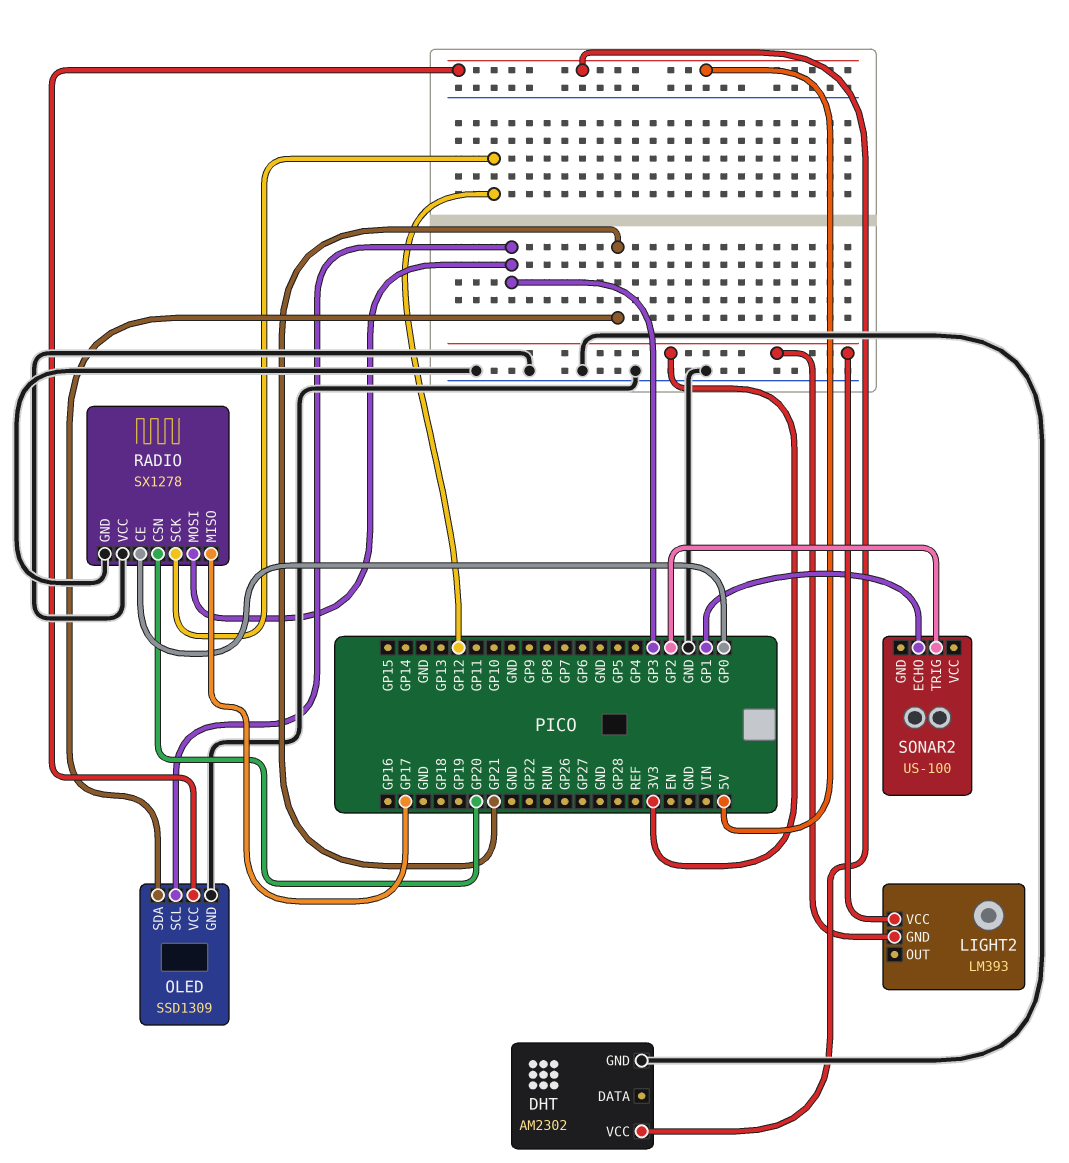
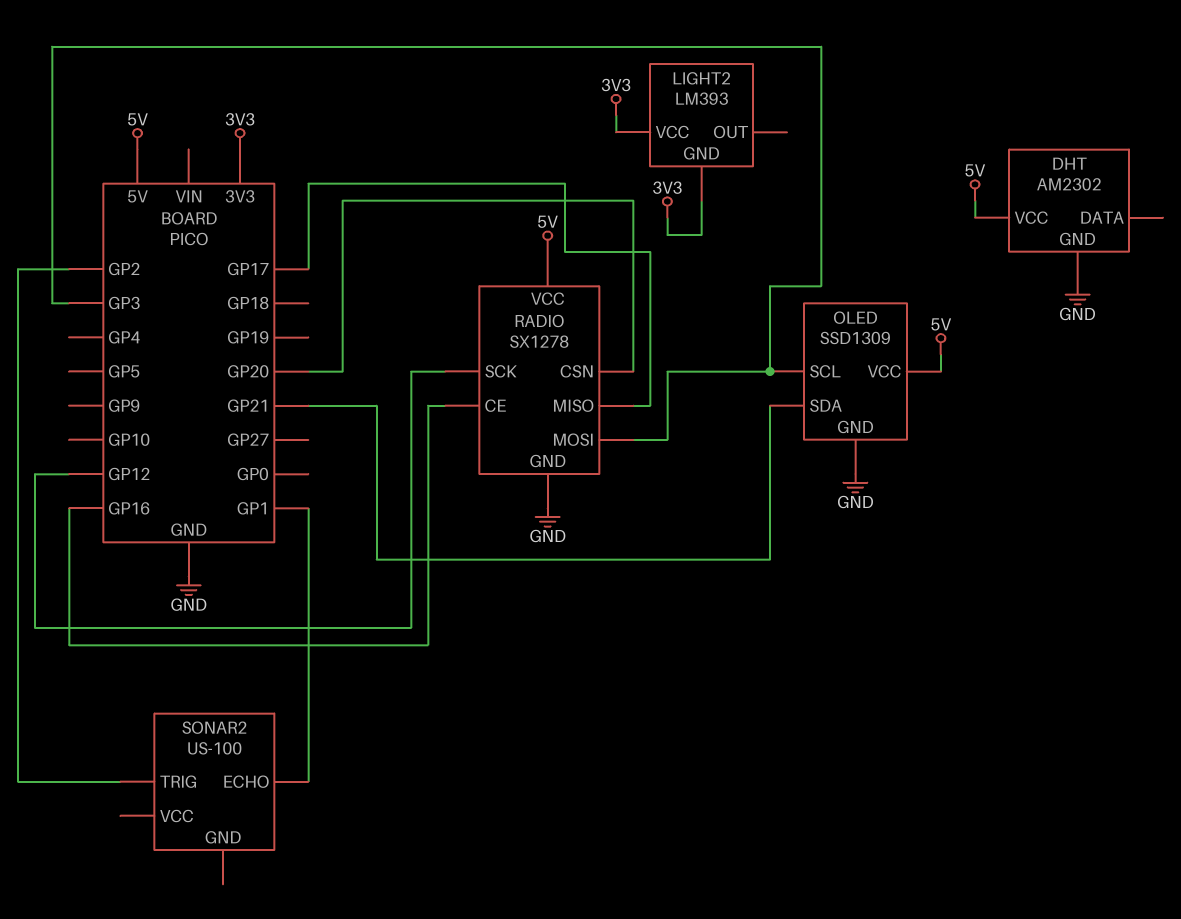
RADIO pin CE: GP0 -> GP16
RADIO pin VCC: GND -> 5V

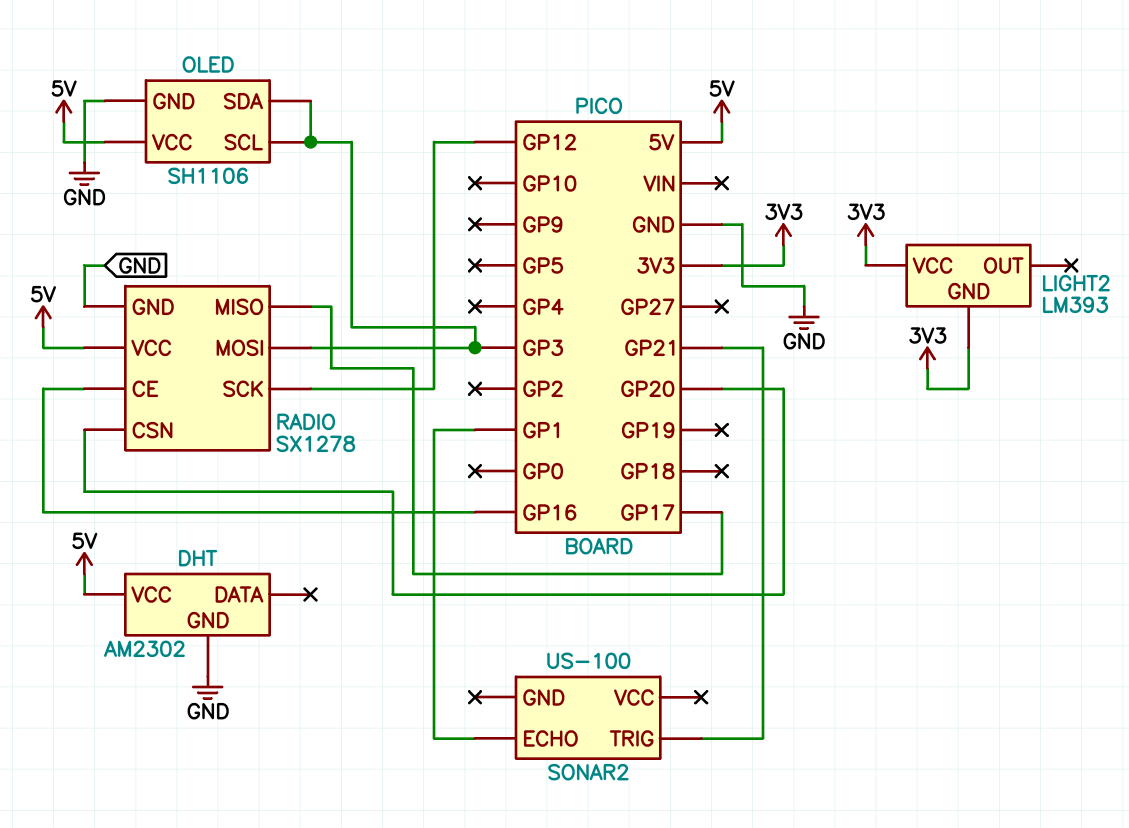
OLED: SSD1309 -> SH1106
OLED pin SDA: GP21 -> GP3
SONAR2 pin TRIG: GP2 -> GP21

